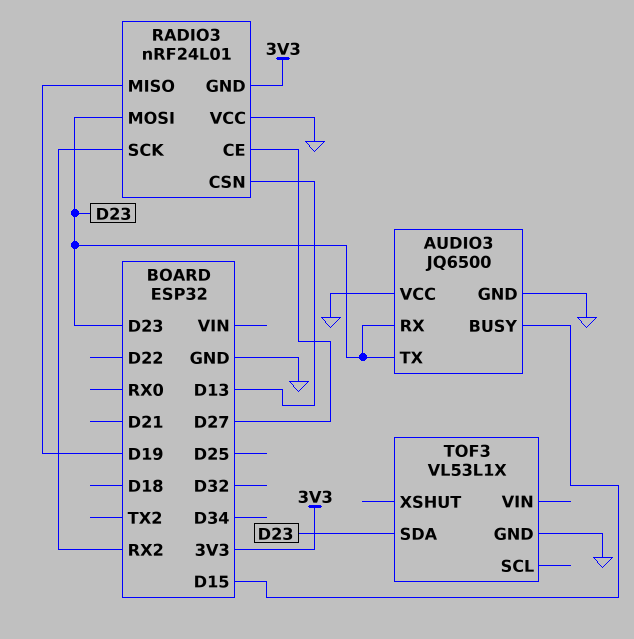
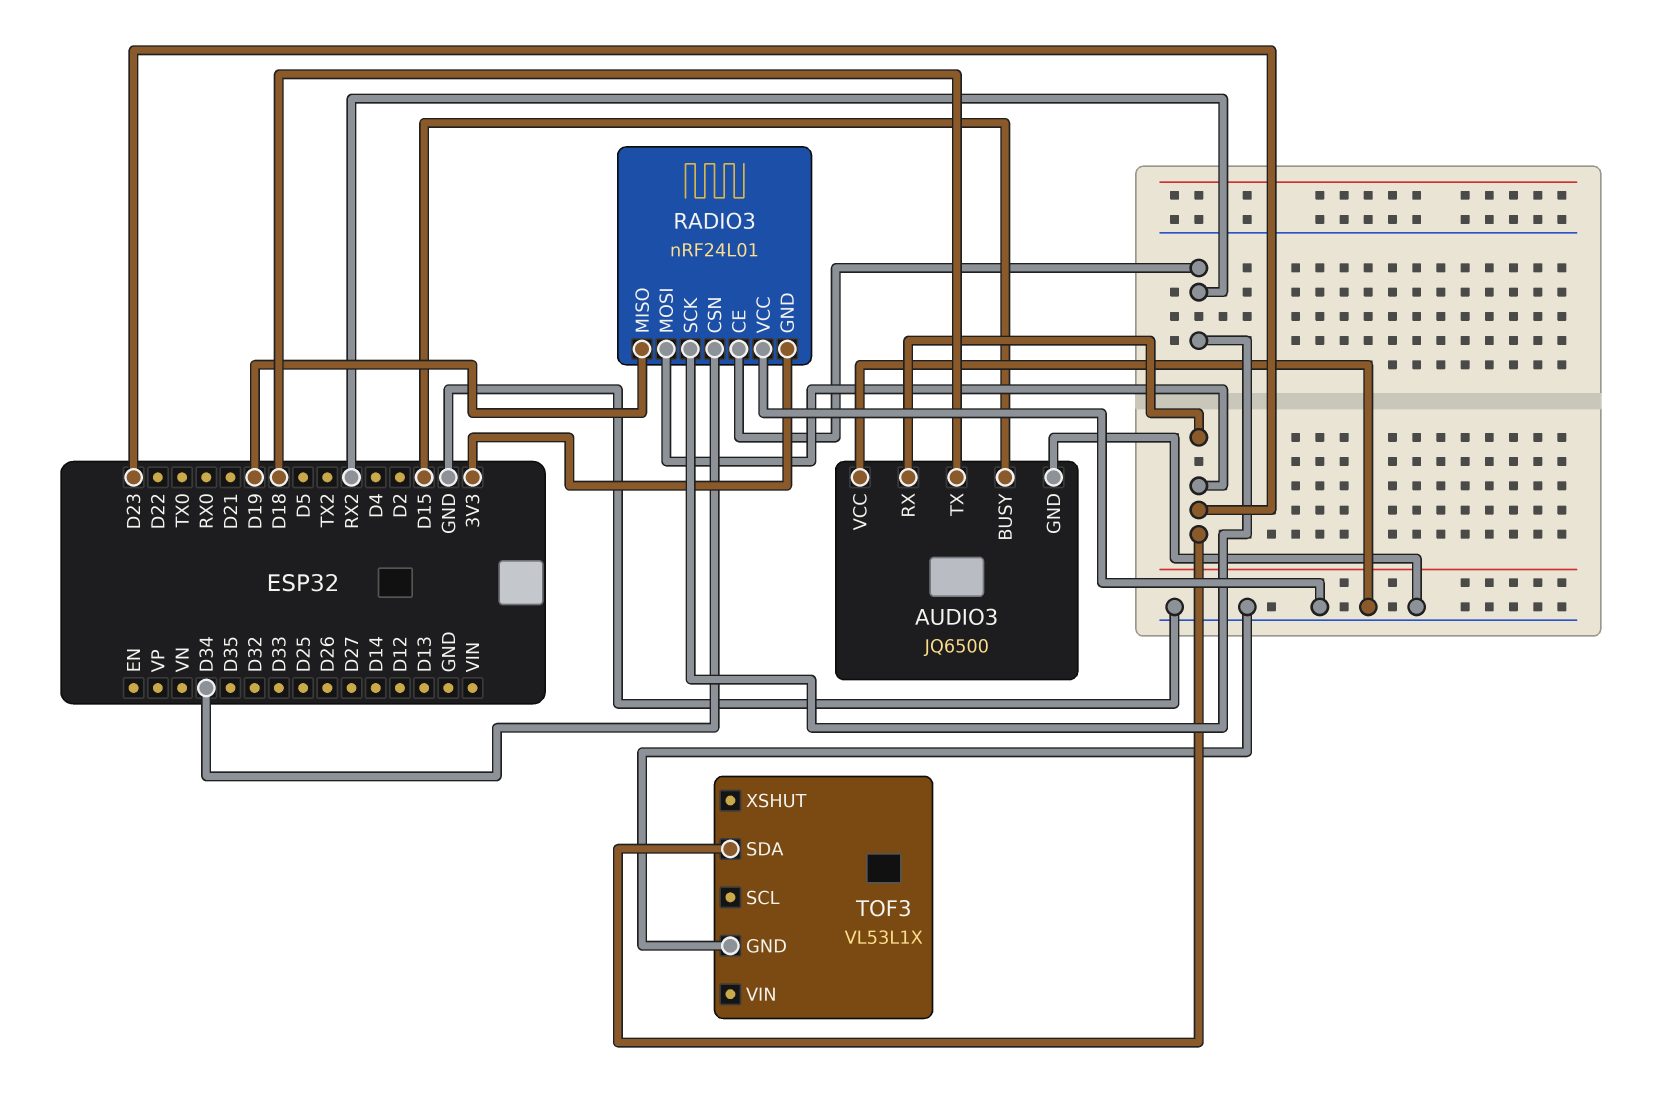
AUDIO3 pin TX: D23 -> D18
RADIO3 pin CE: D27 -> RX2
RADIO3 pin CSN: D13 -> D34

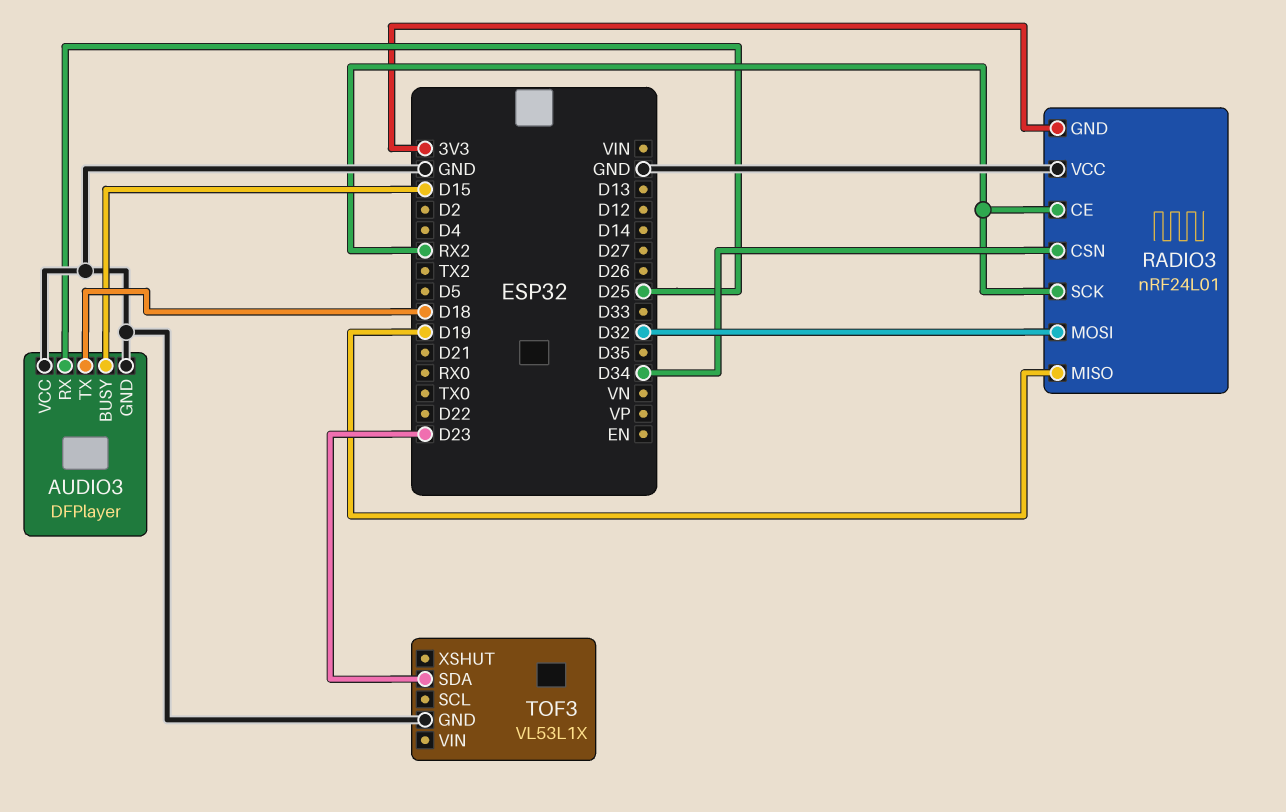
AUDIO3: JQ6500 -> DFPlayer
AUDIO3 pin RX: D23 -> D25
RADIO3 pin MOSI: D23 -> D32

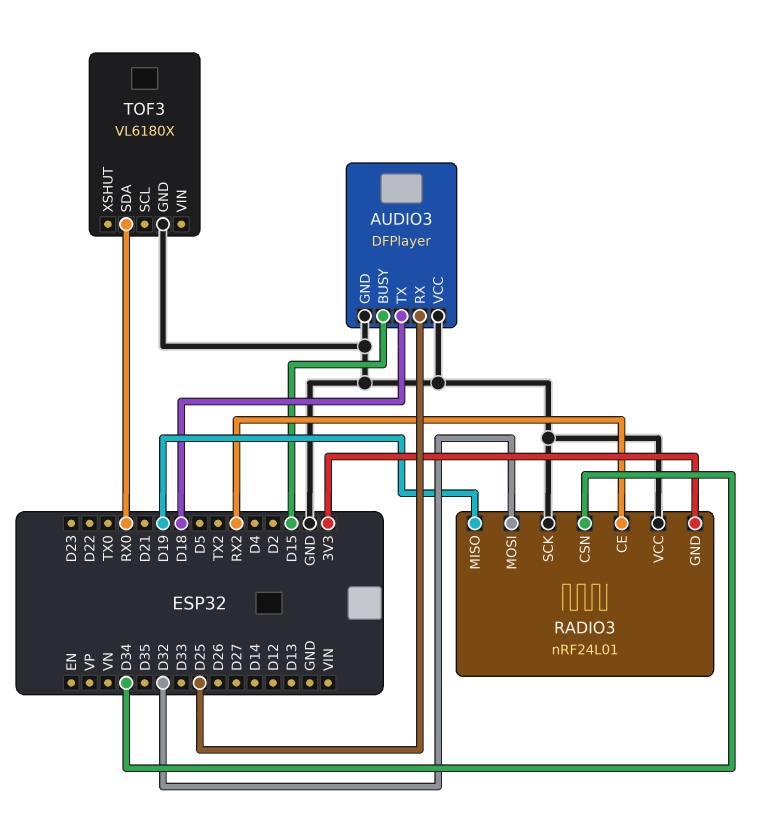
RADIO3 pin SCK: RX2 -> GND
TOF3: VL53L1X -> VL6180X
TOF3 pin SDA: D23 -> RX0

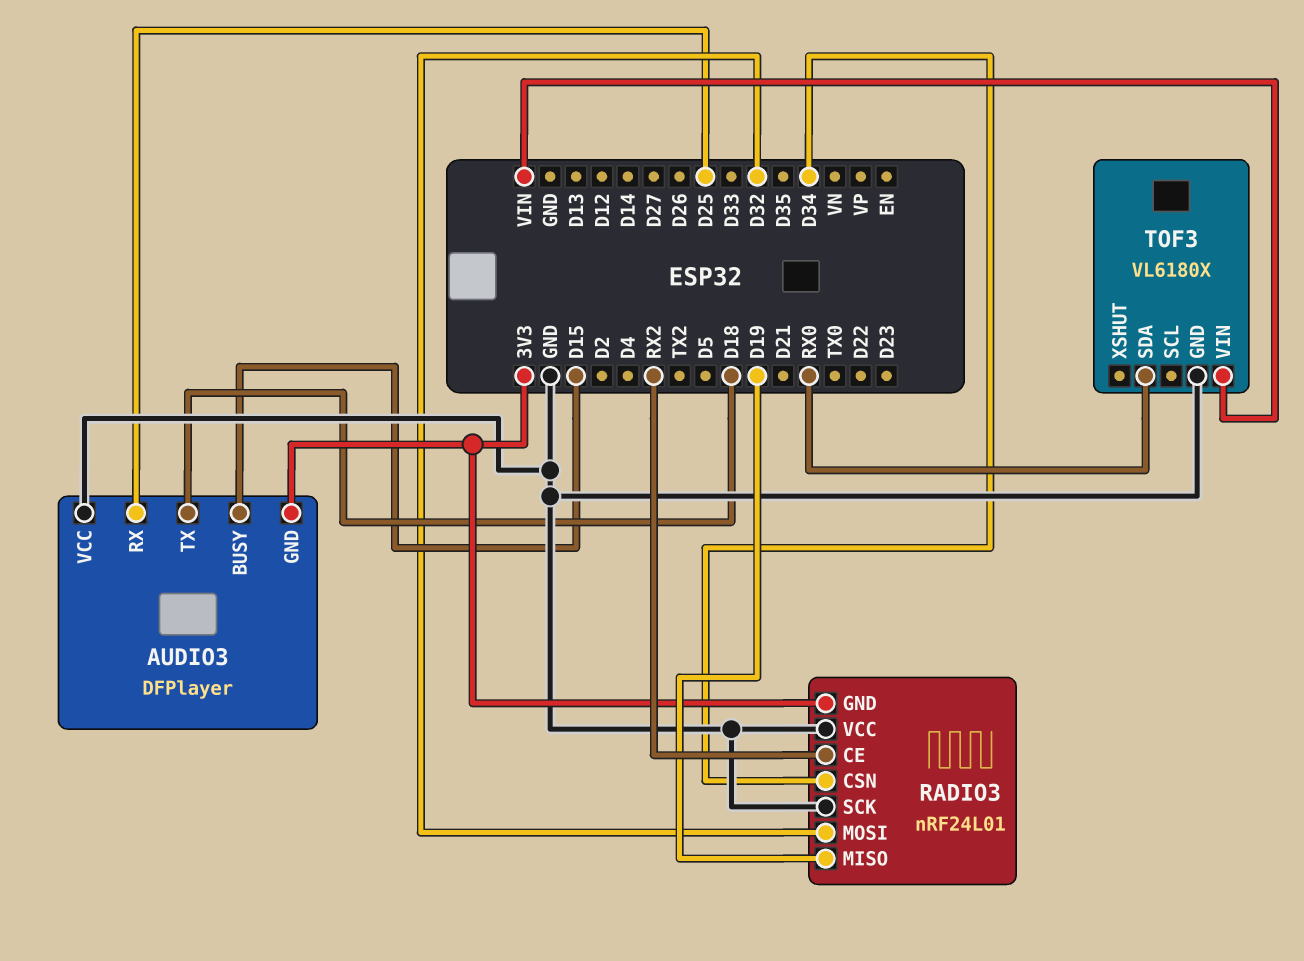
AUDIO3 pin GND: GND -> 3V3
TOF3 pin VIN: none -> VIN

